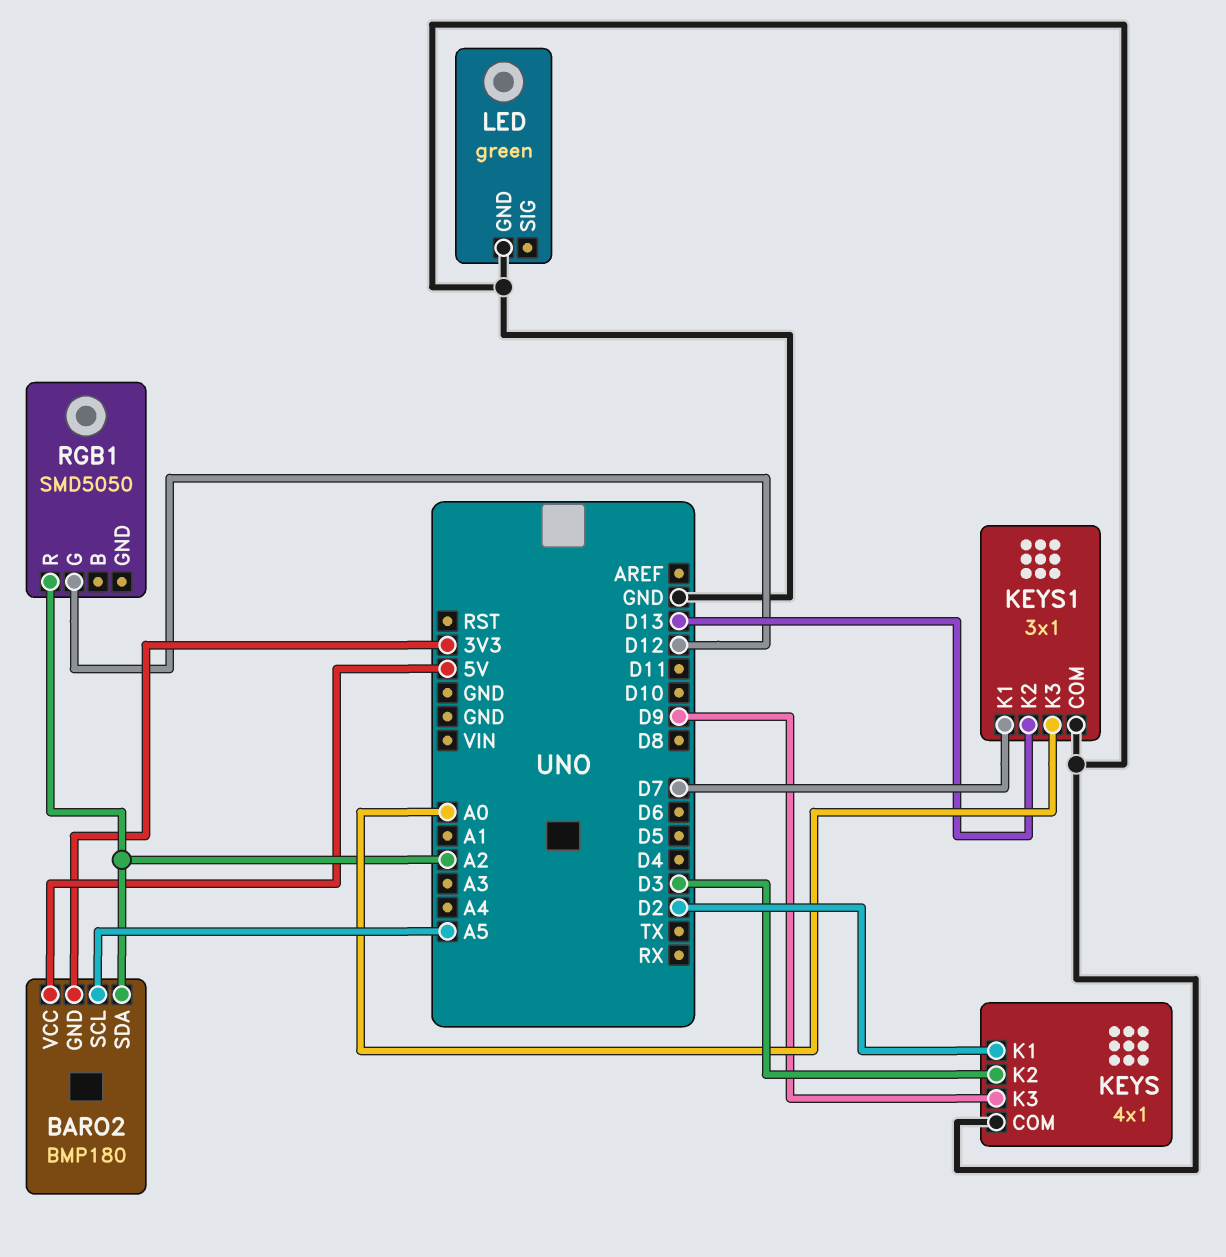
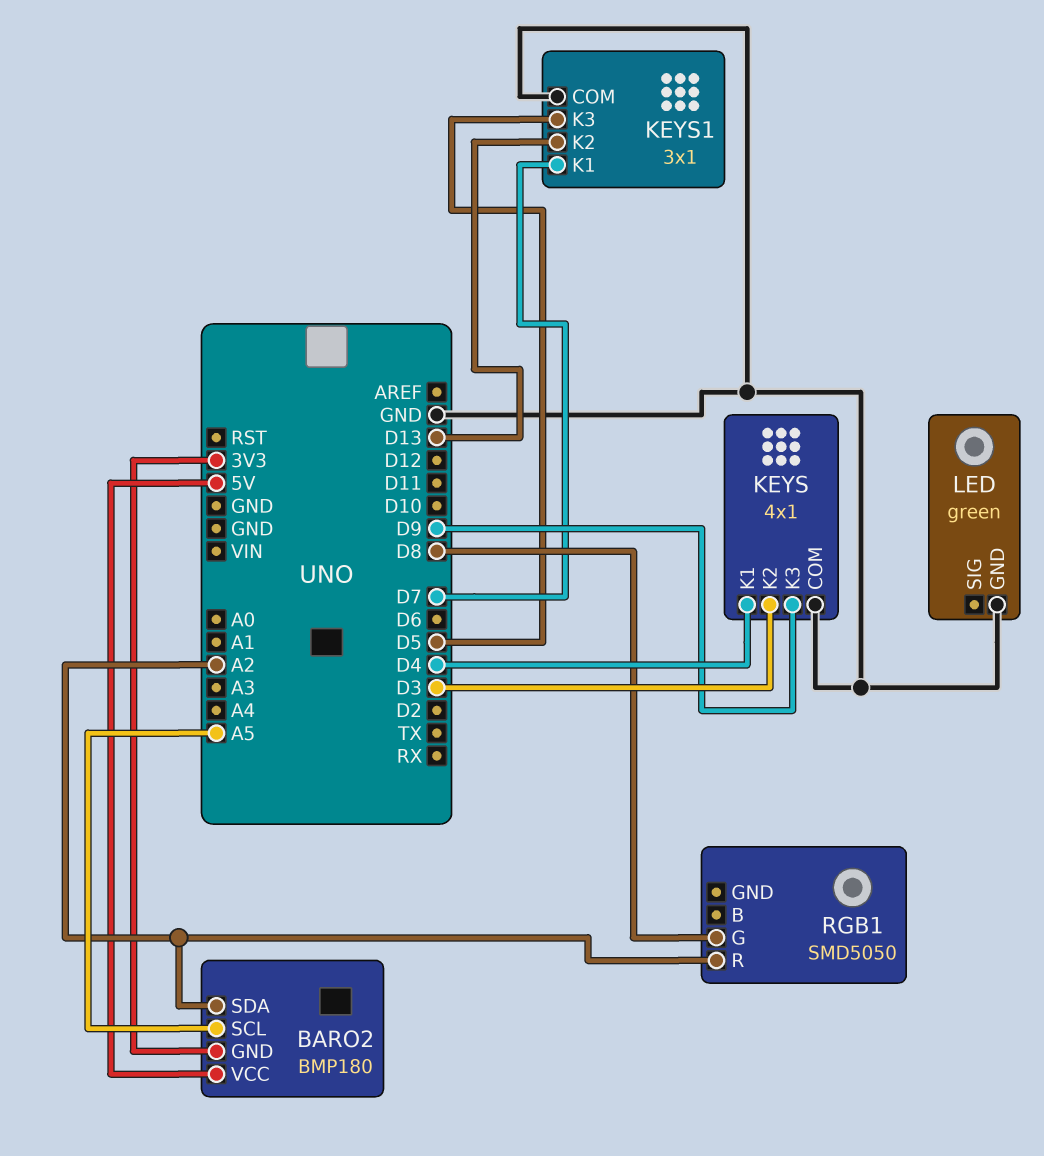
KEYS pin K1: D2 -> D4
KEYS1 pin K3: A0 -> D5
RGB1 pin G: D12 -> D8

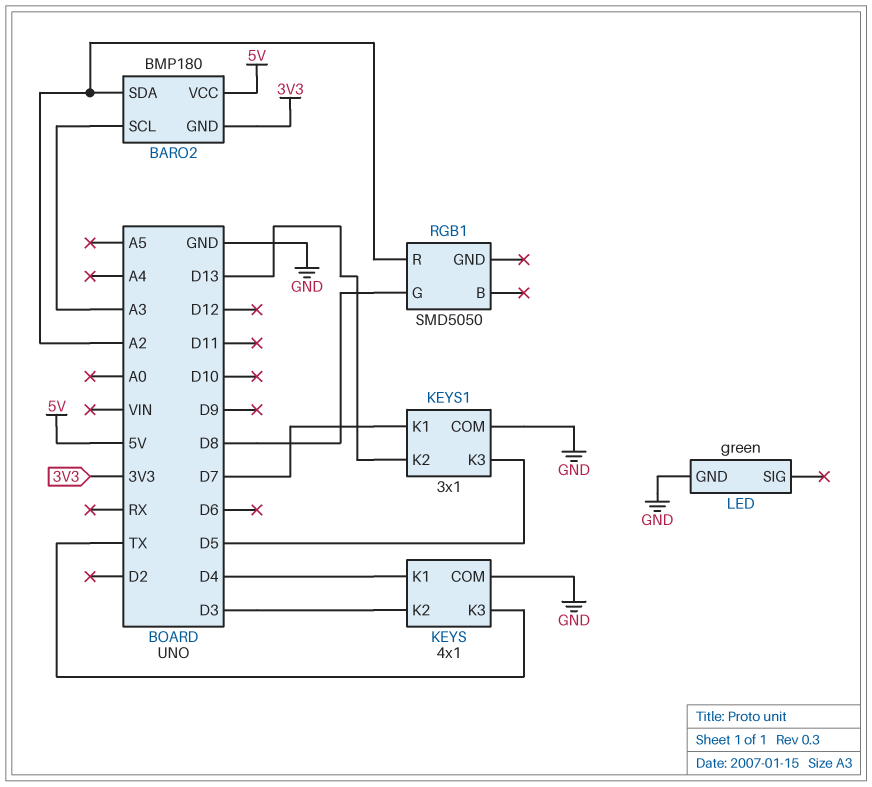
BARO2 pin SCL: A5 -> A3
KEYS pin K3: D9 -> TX

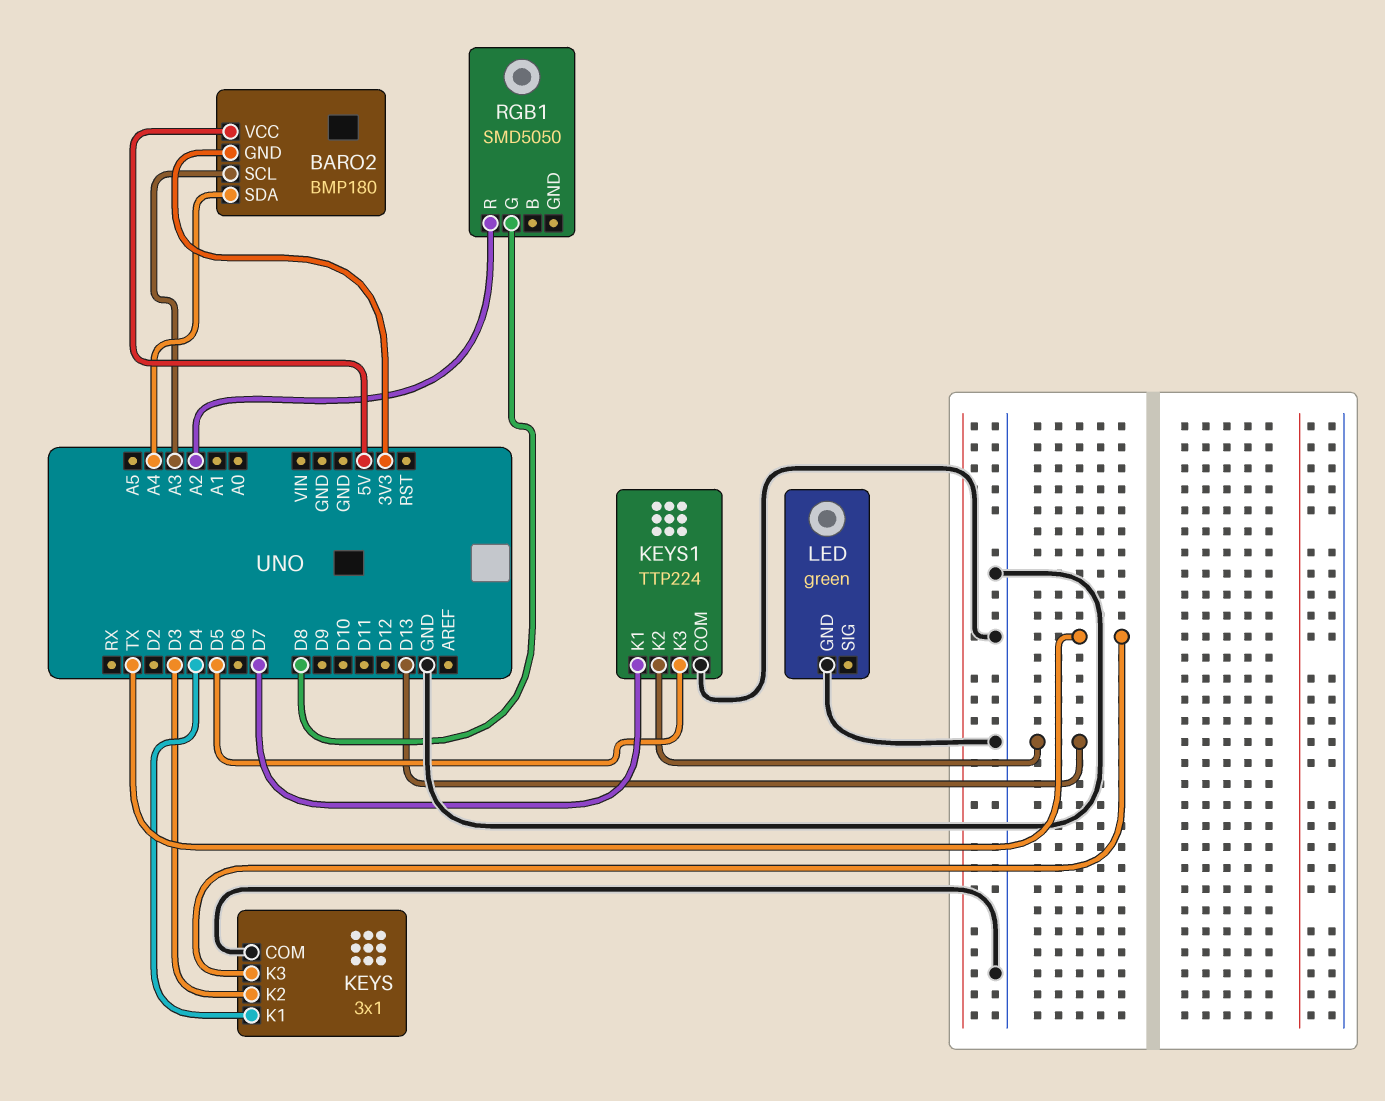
BARO2 pin SDA: A2 -> A4
KEYS: 4x1 -> 3x1
KEYS1: 3x1 -> TTP224

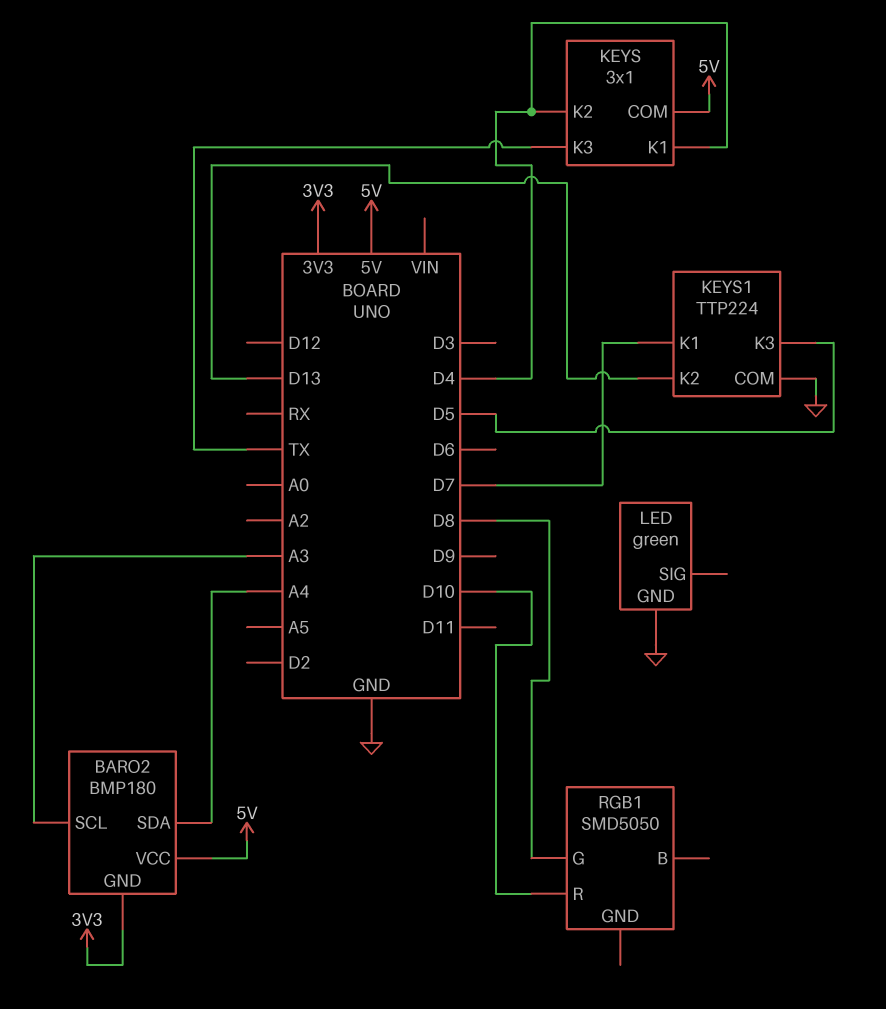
KEYS pin COM: GND -> 5V
KEYS pin K2: D3 -> D4
RGB1 pin R: A2 -> D10

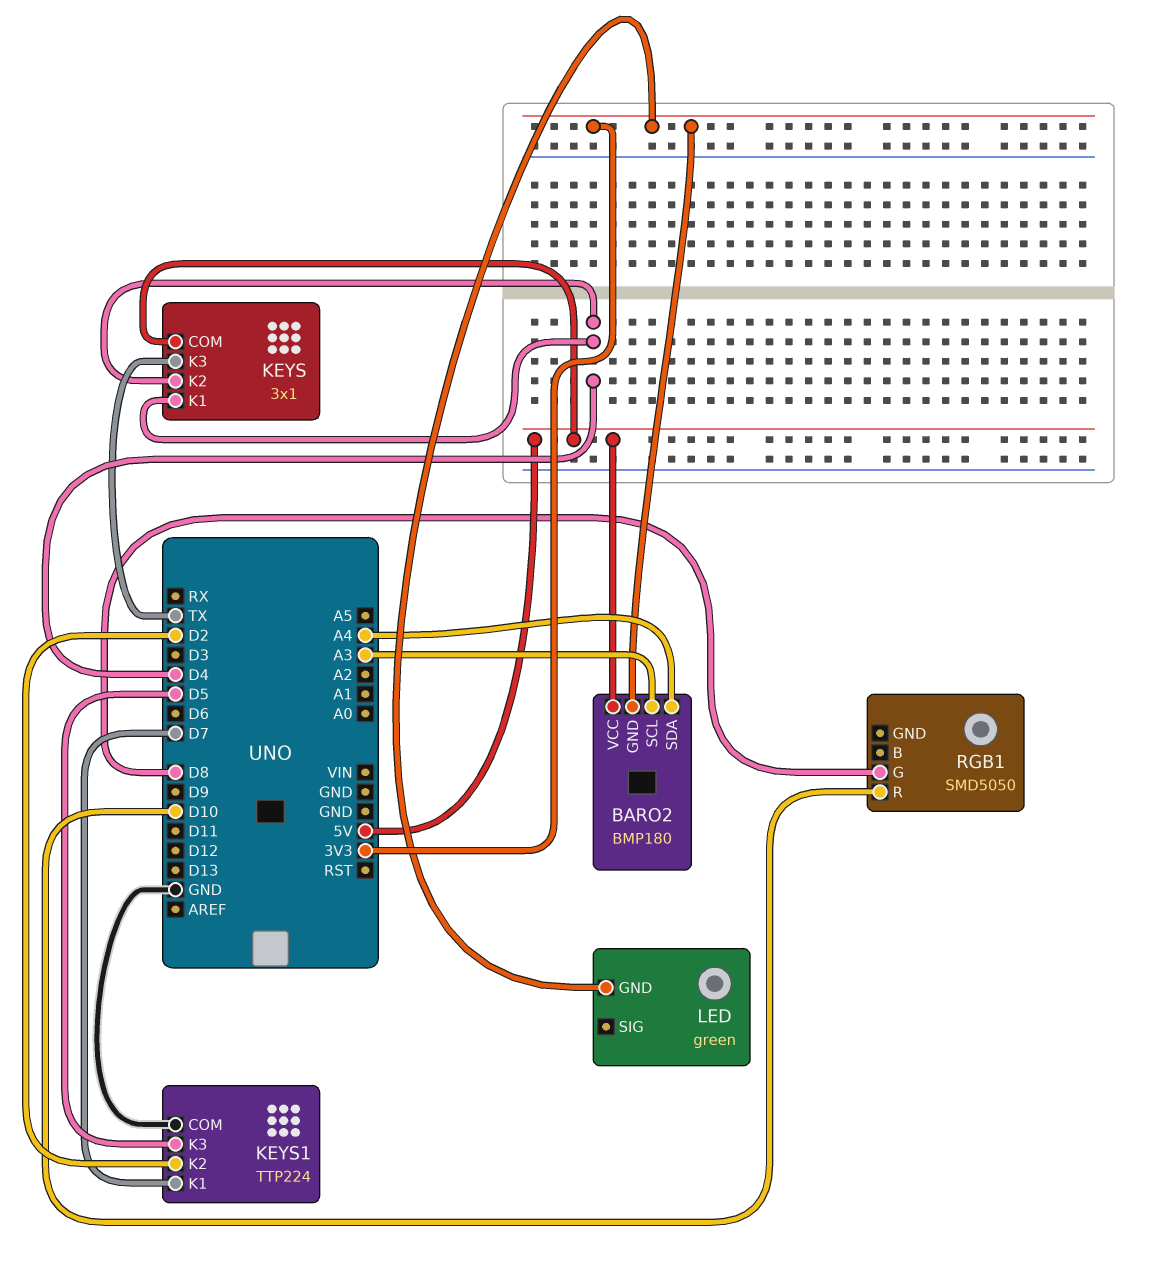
KEYS1 pin K2: D13 -> D2
LED pin GND: GND -> 3V3

